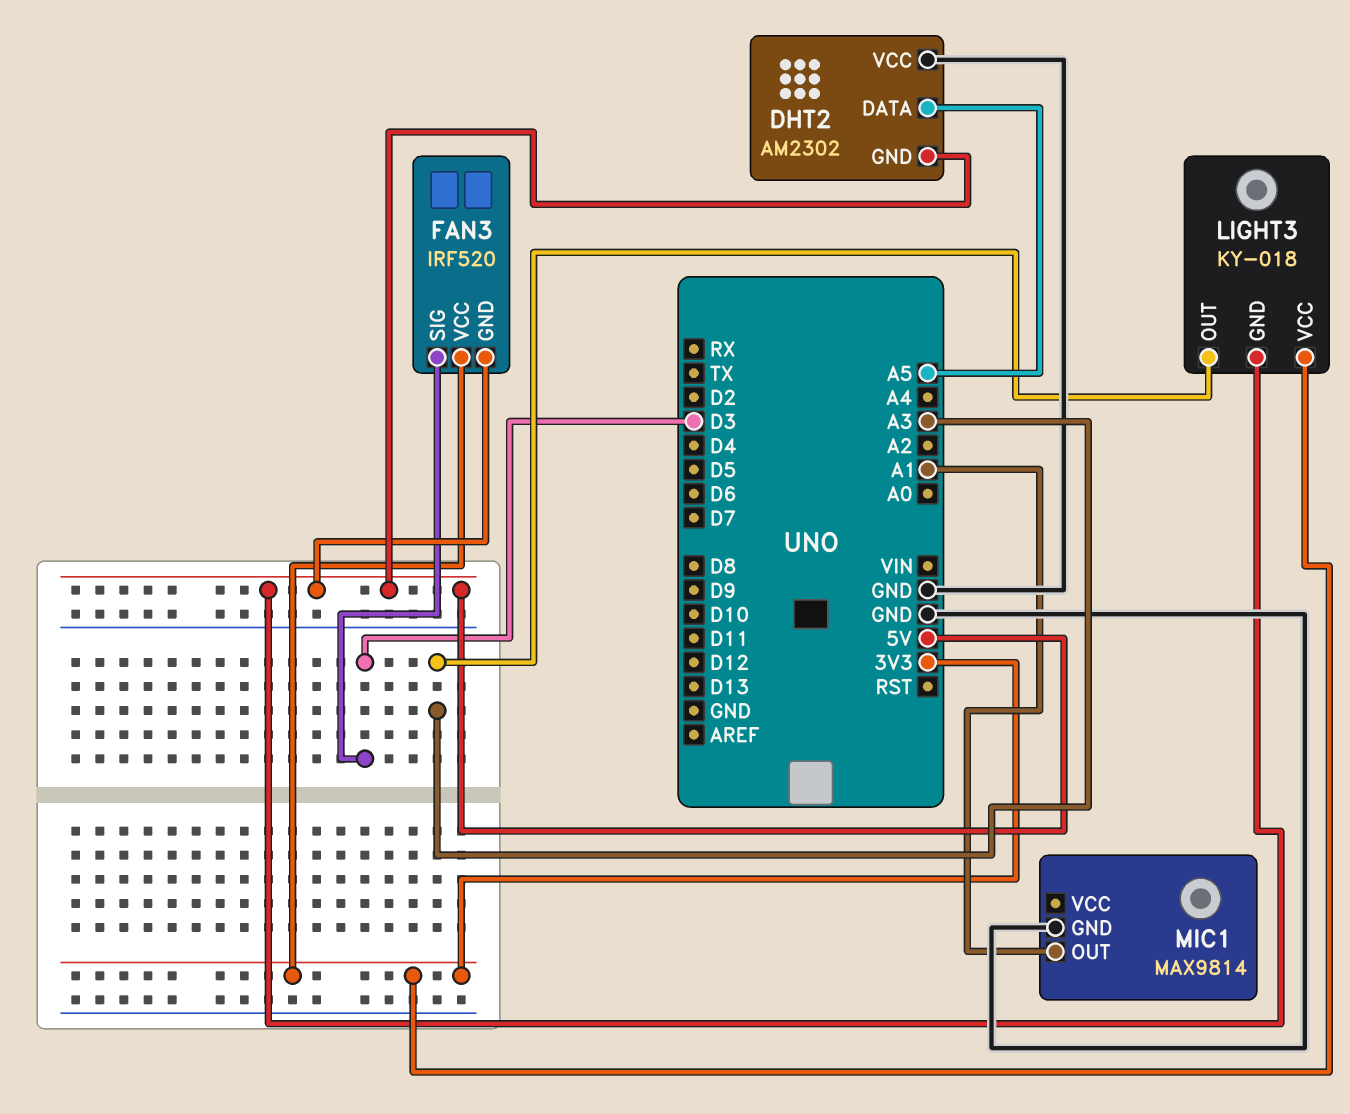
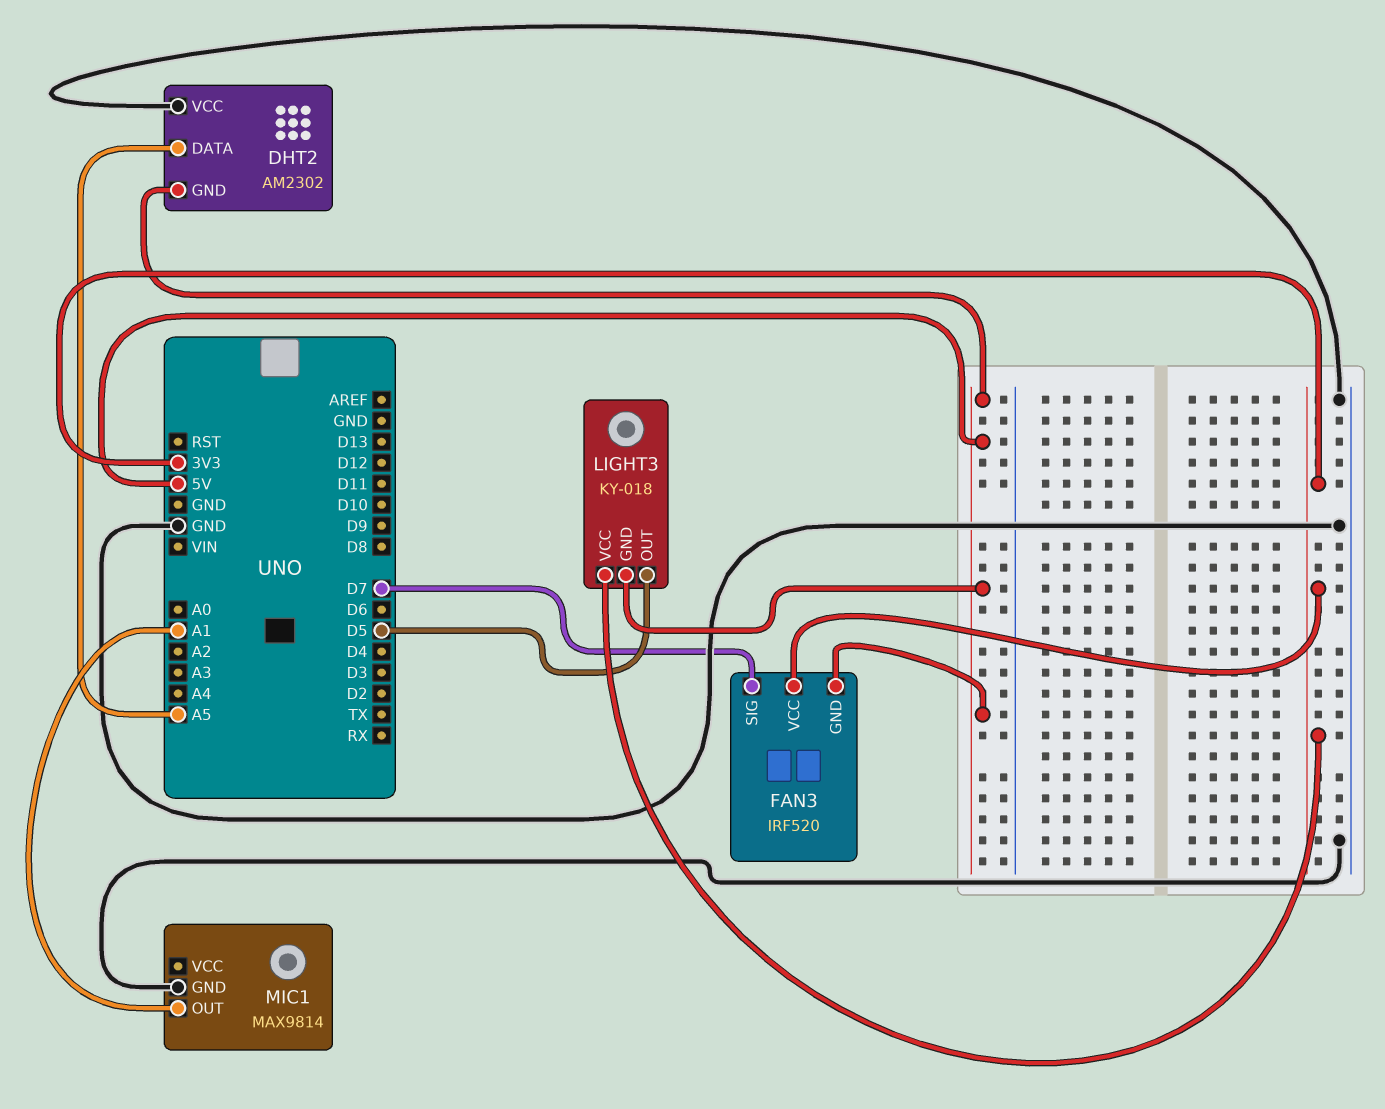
FAN3 pin SIG: D3 -> D7
LIGHT3 pin OUT: A3 -> D5

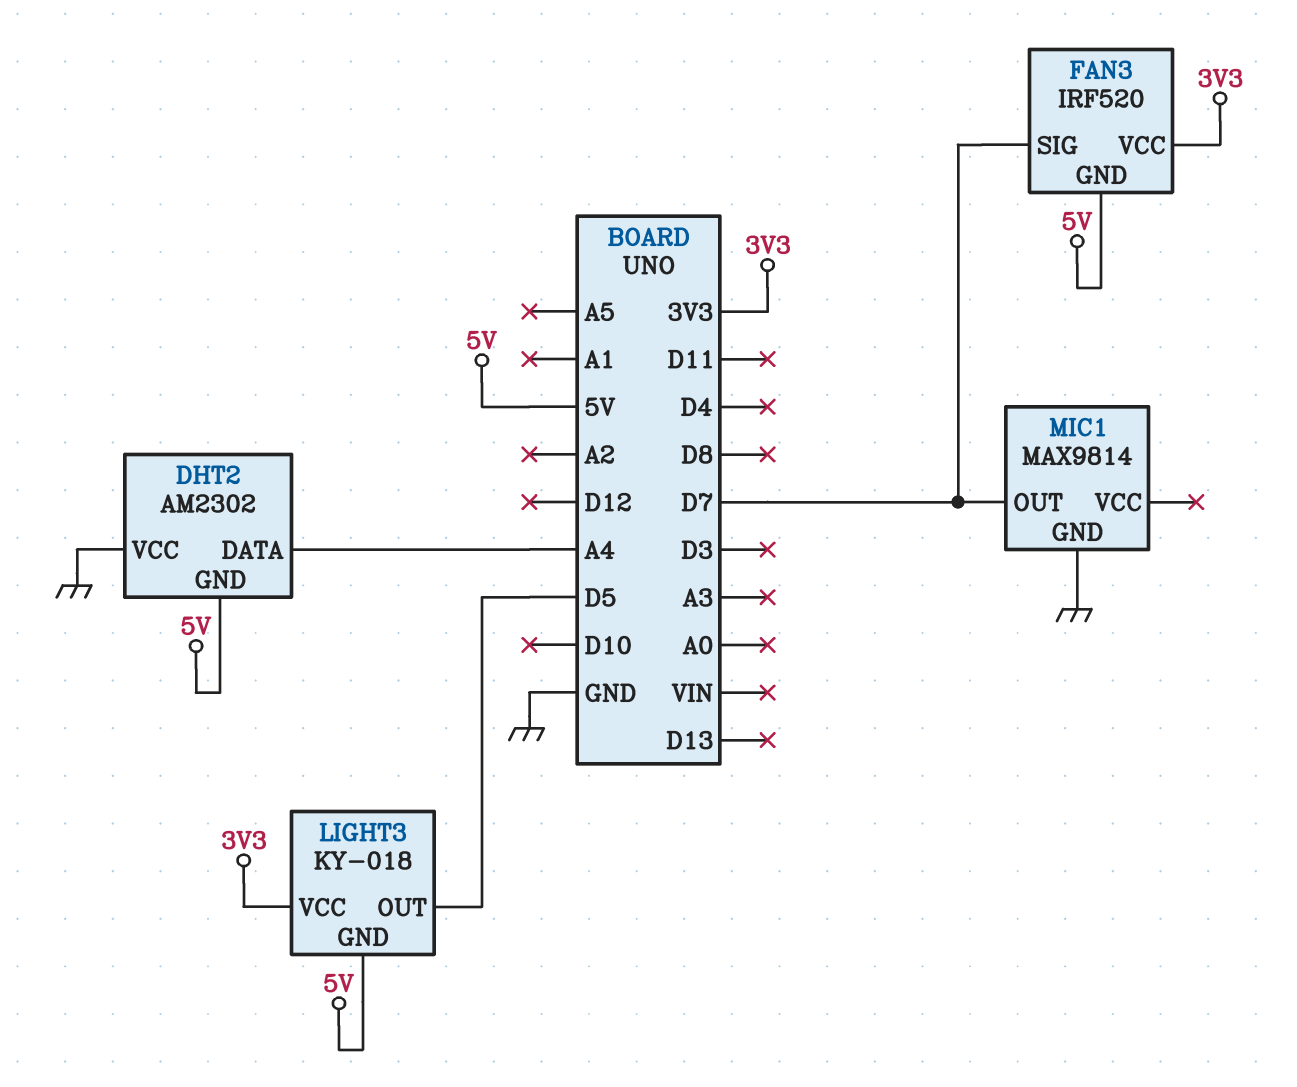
DHT2 pin DATA: A5 -> A4
MIC1 pin OUT: A1 -> D7

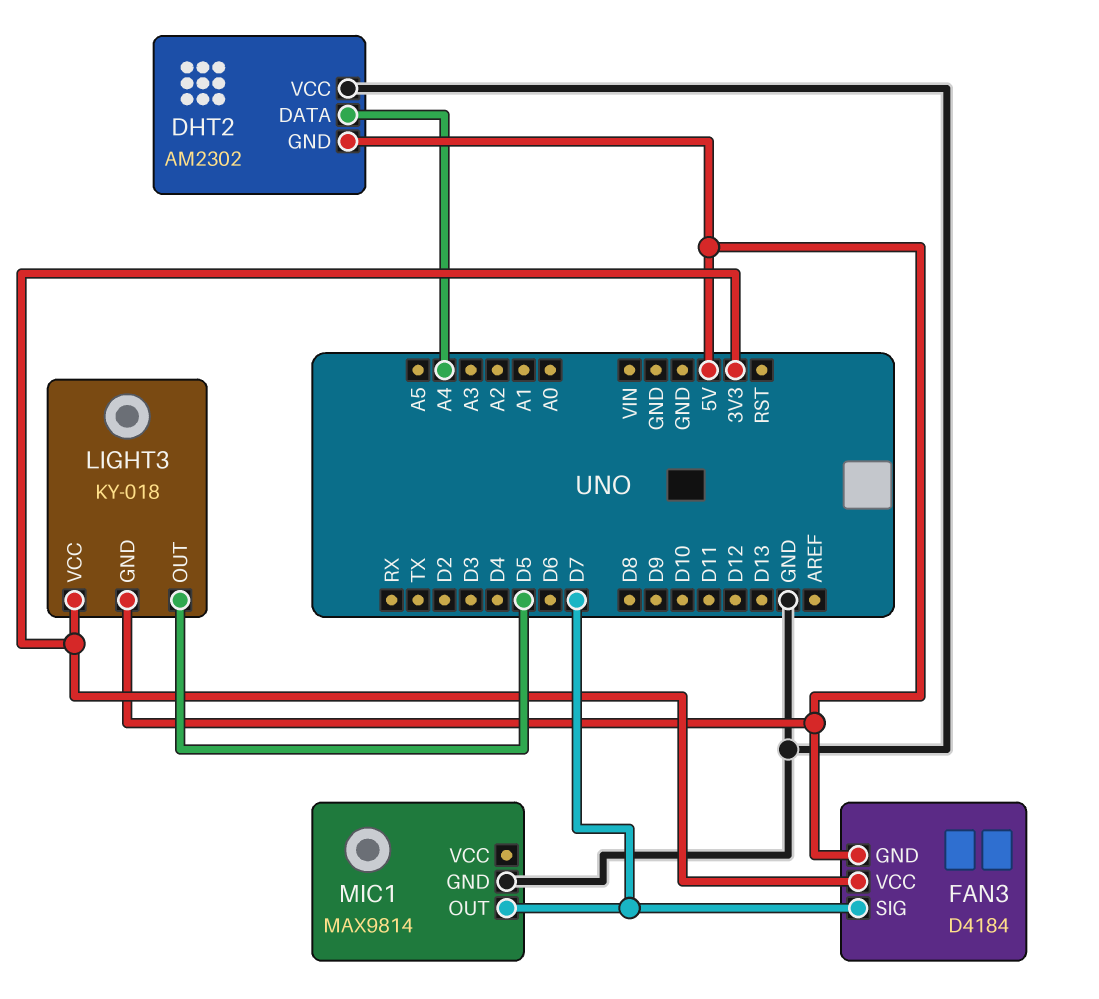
FAN3: IRF520 -> D4184

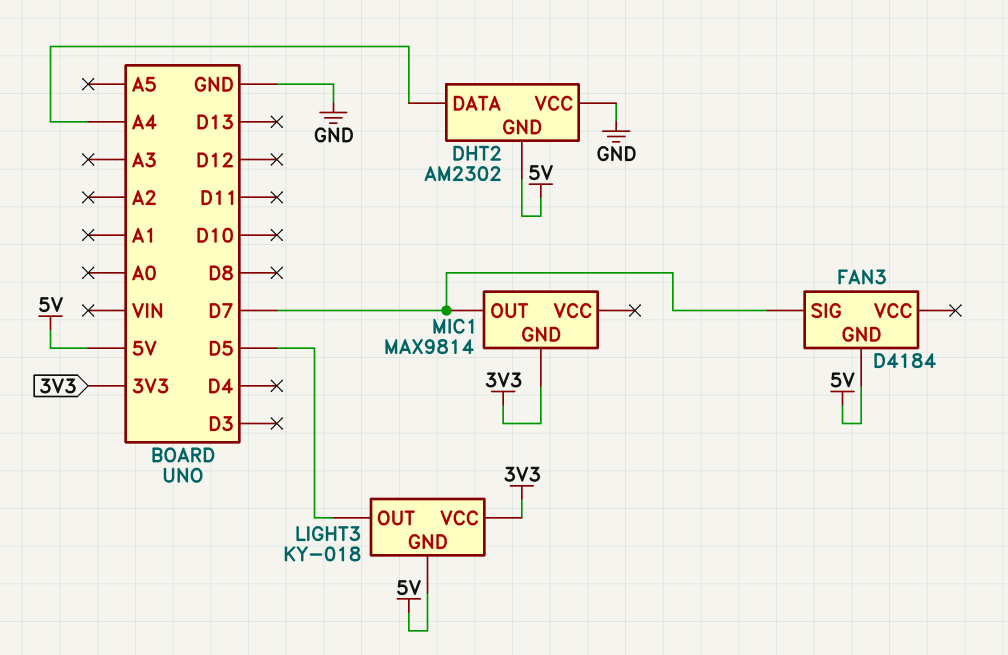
FAN3 pin VCC: 3V3 -> none
MIC1 pin GND: GND -> 3V3

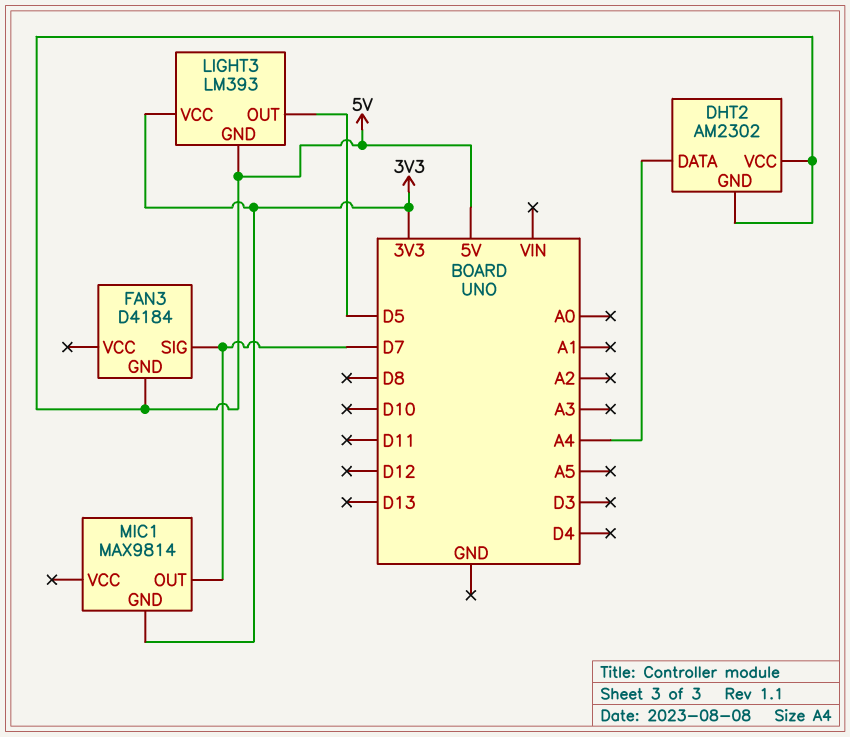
DHT2 pin VCC: GND -> 5V
LIGHT3: KY-018 -> LM393

